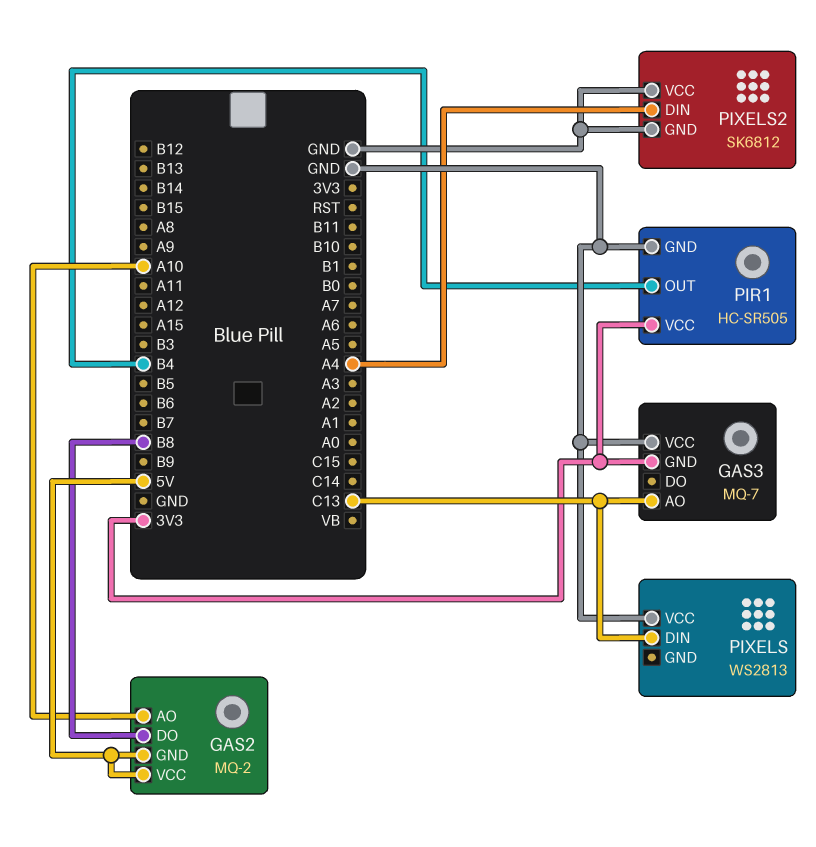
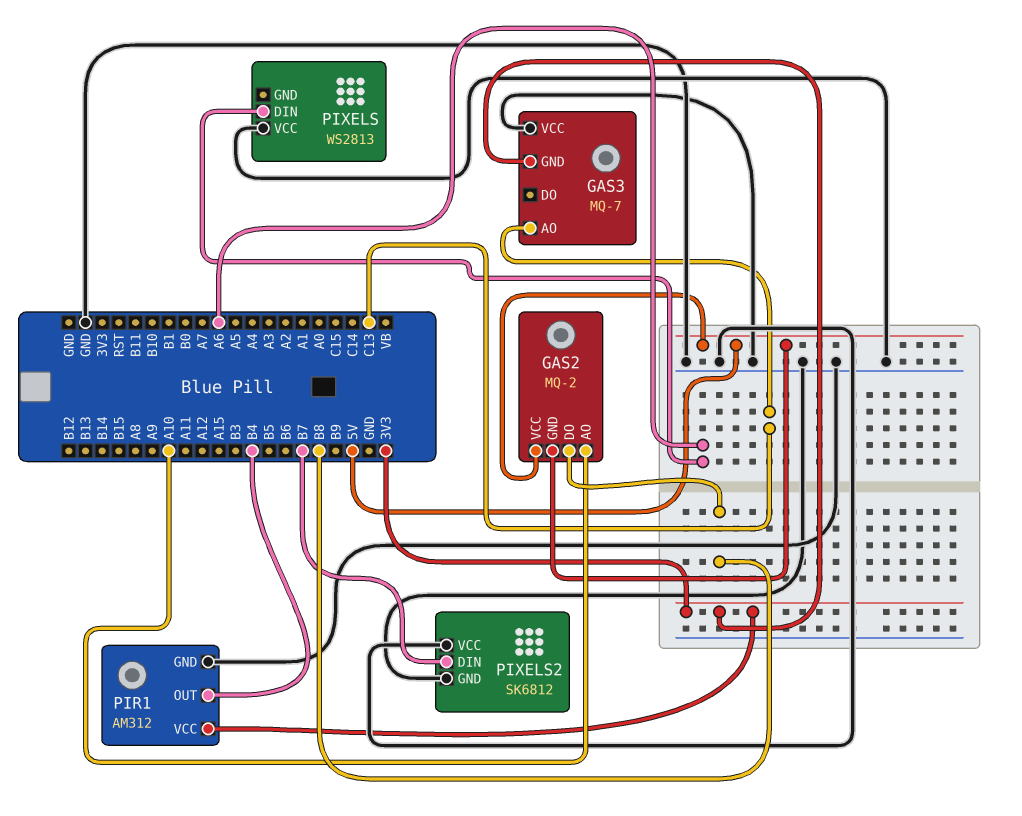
PIR1: HC-SR505 -> AM312
PIXELS pin DIN: C13 -> A6
PIXELS2 pin DIN: A4 -> B7

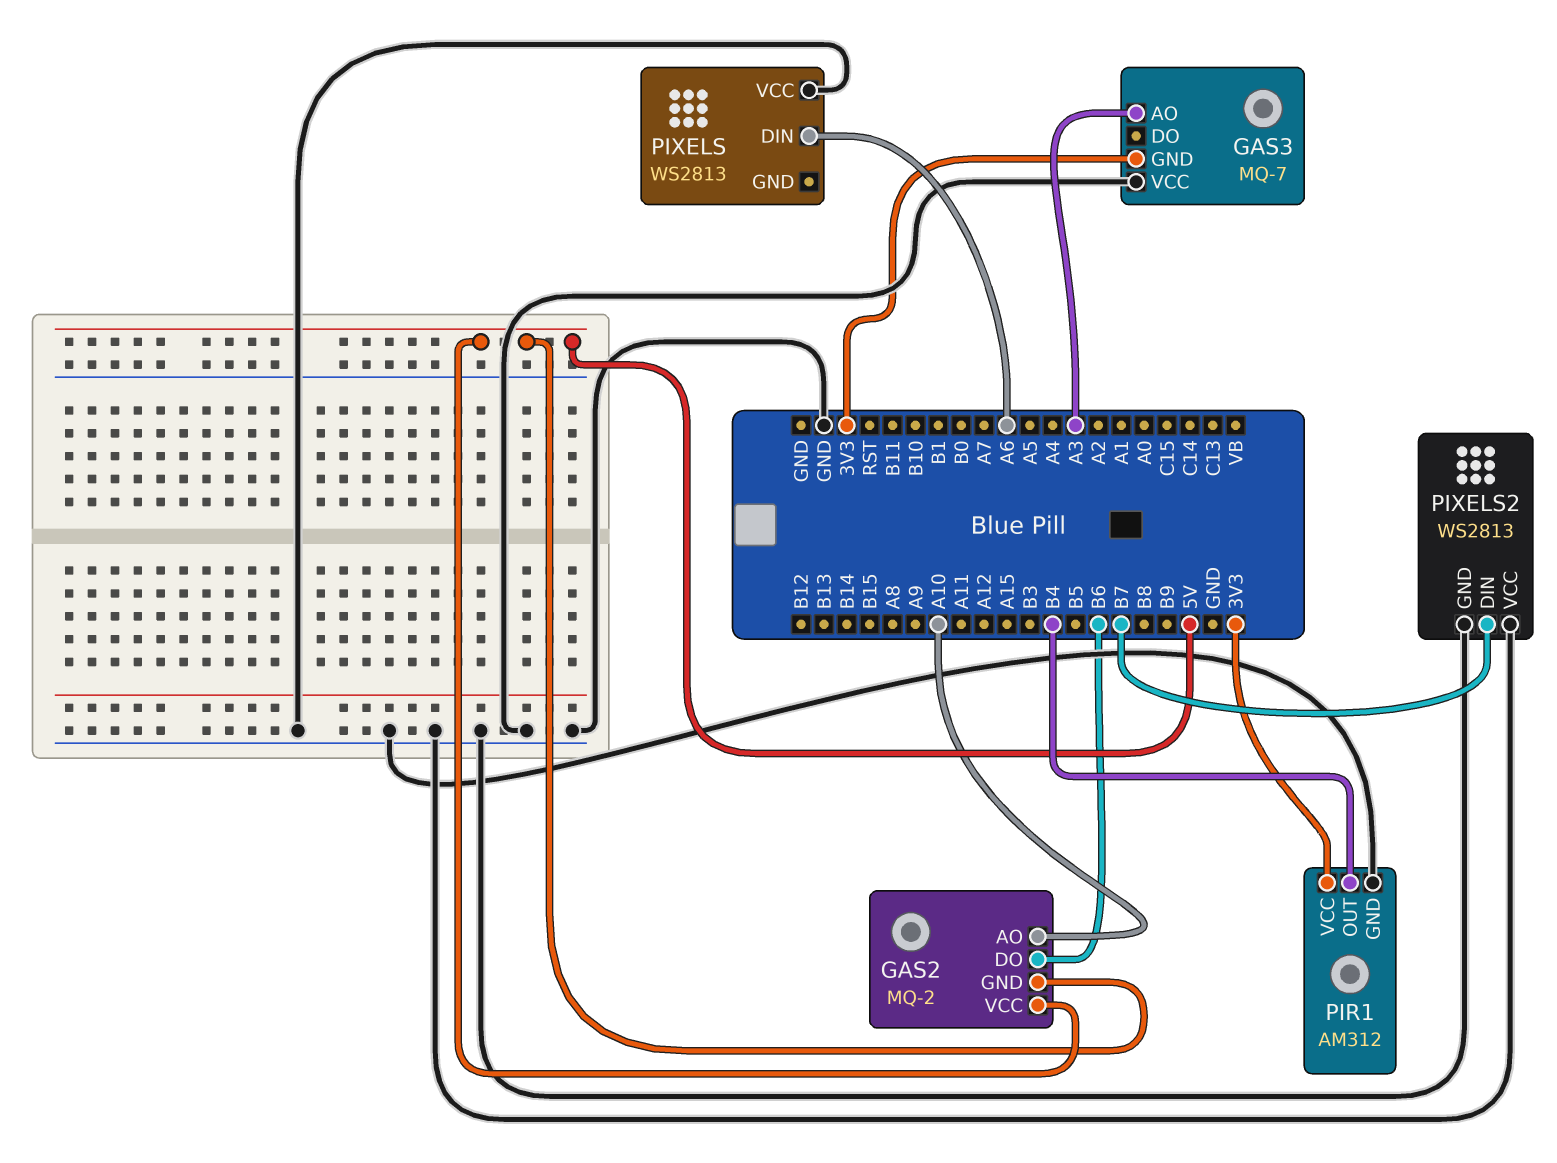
GAS2 pin DO: B8 -> B6
GAS3 pin AO: C13 -> A3
PIXELS2: SK6812 -> WS2813

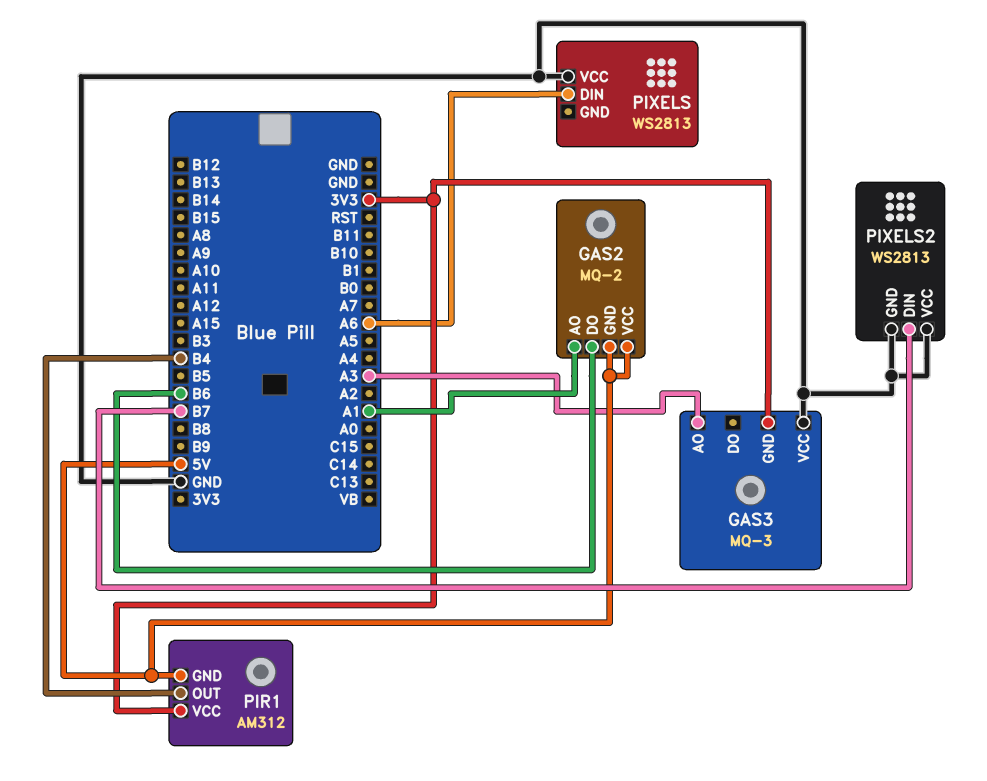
GAS2 pin AO: A10 -> A1
GAS3: MQ-7 -> MQ-3
PIR1 pin GND: GND -> 5V

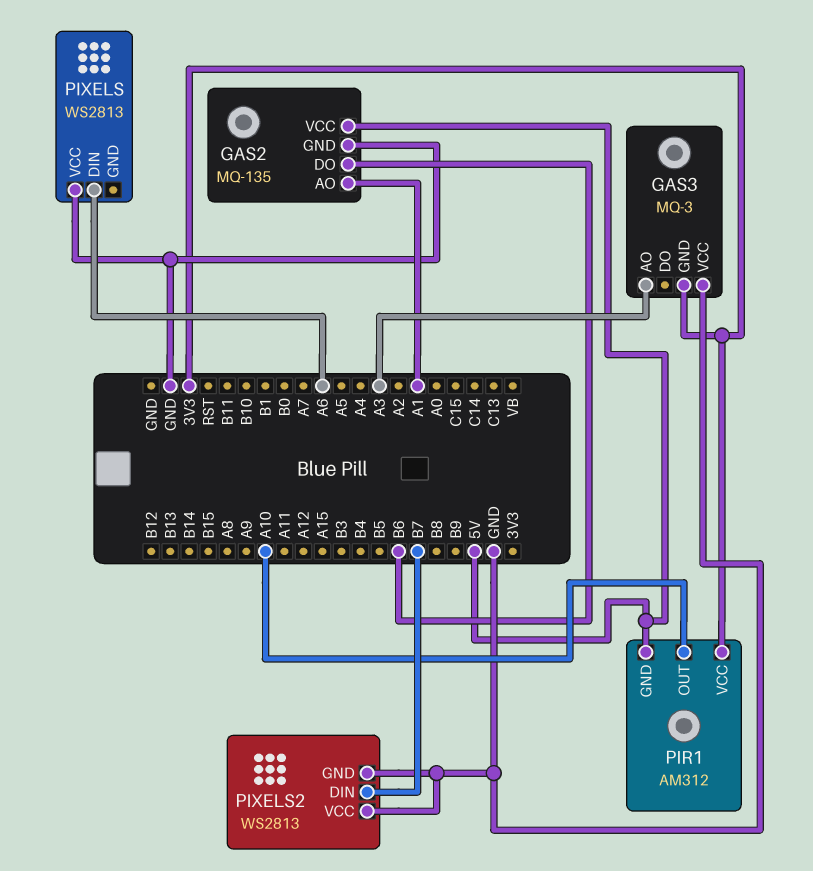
GAS2: MQ-2 -> MQ-135
GAS2 pin GND: 5V -> GND
PIR1 pin OUT: B4 -> A10

